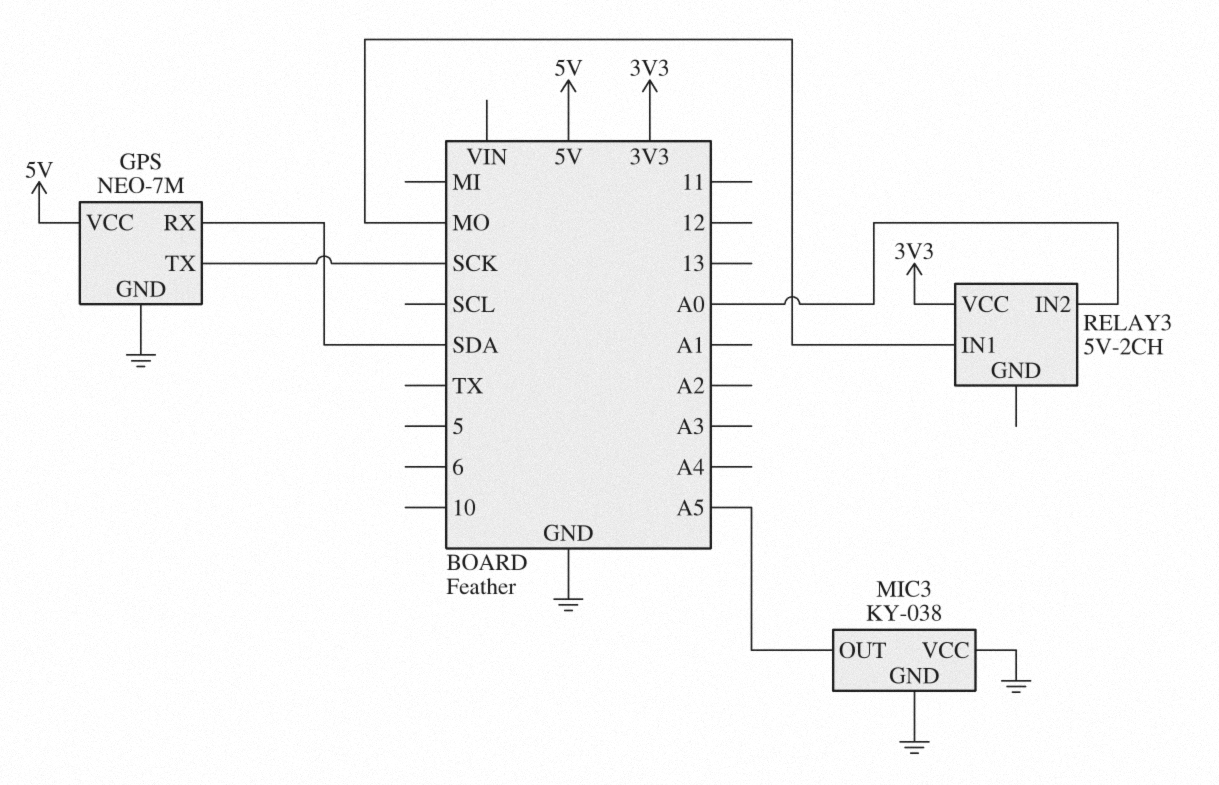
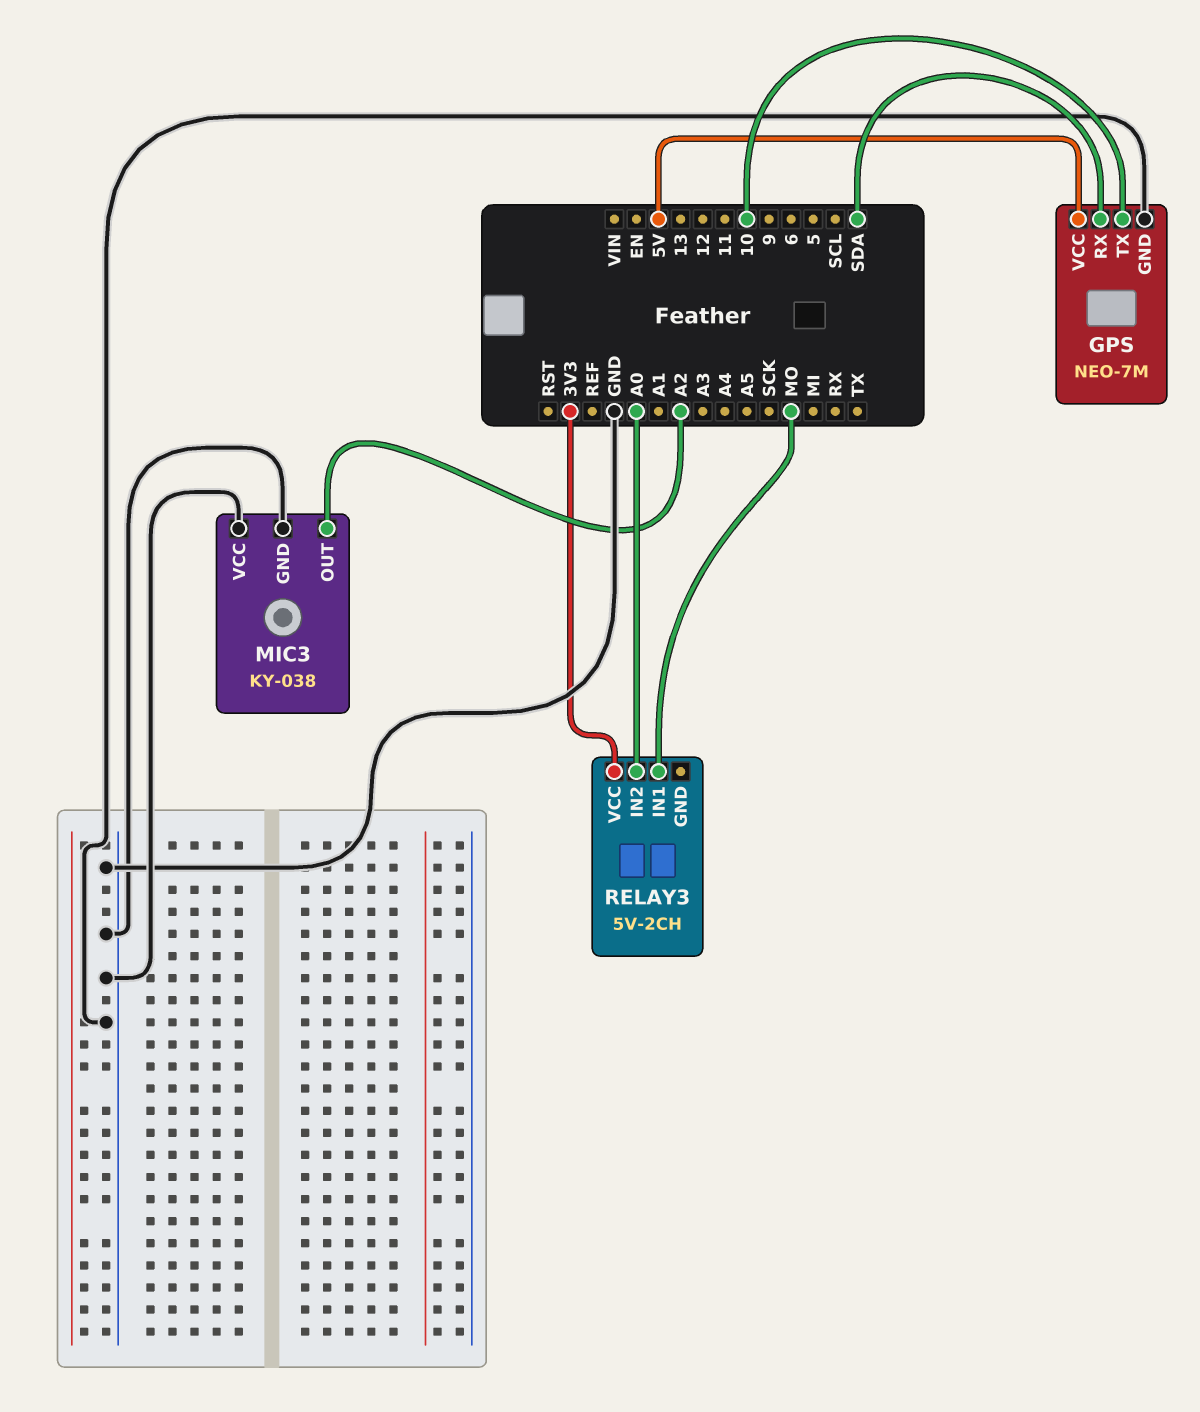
GPS pin TX: SCK -> 10
MIC3 pin OUT: A5 -> A2

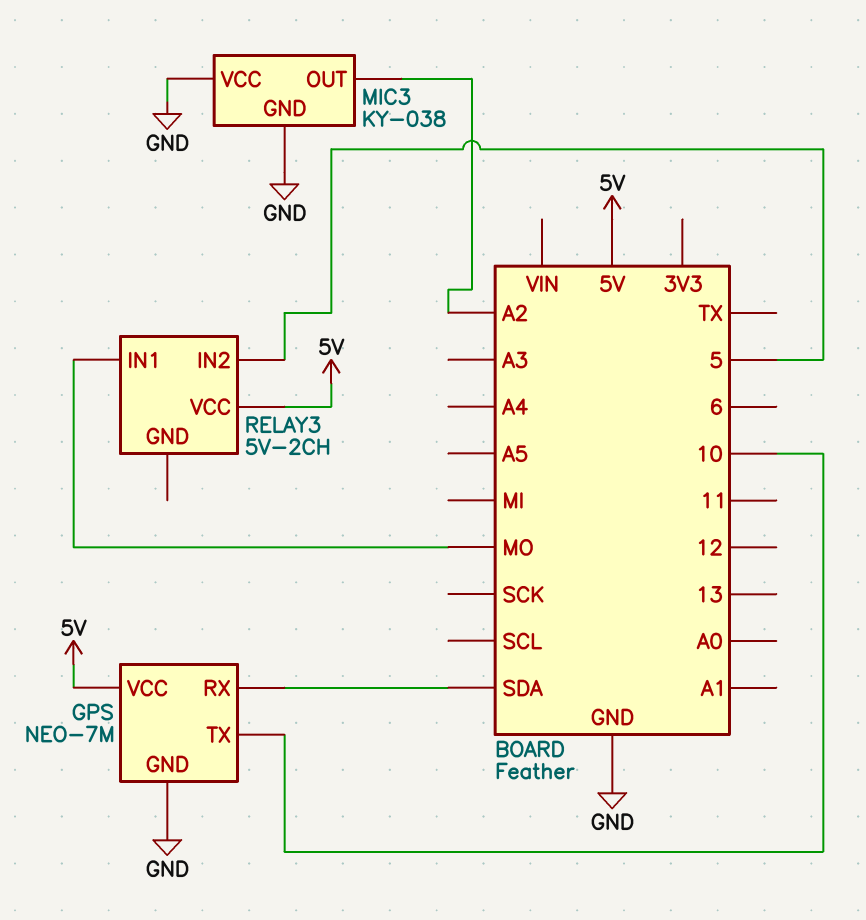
RELAY3 pin IN2: A0 -> 5
RELAY3 pin VCC: 3V3 -> 5V

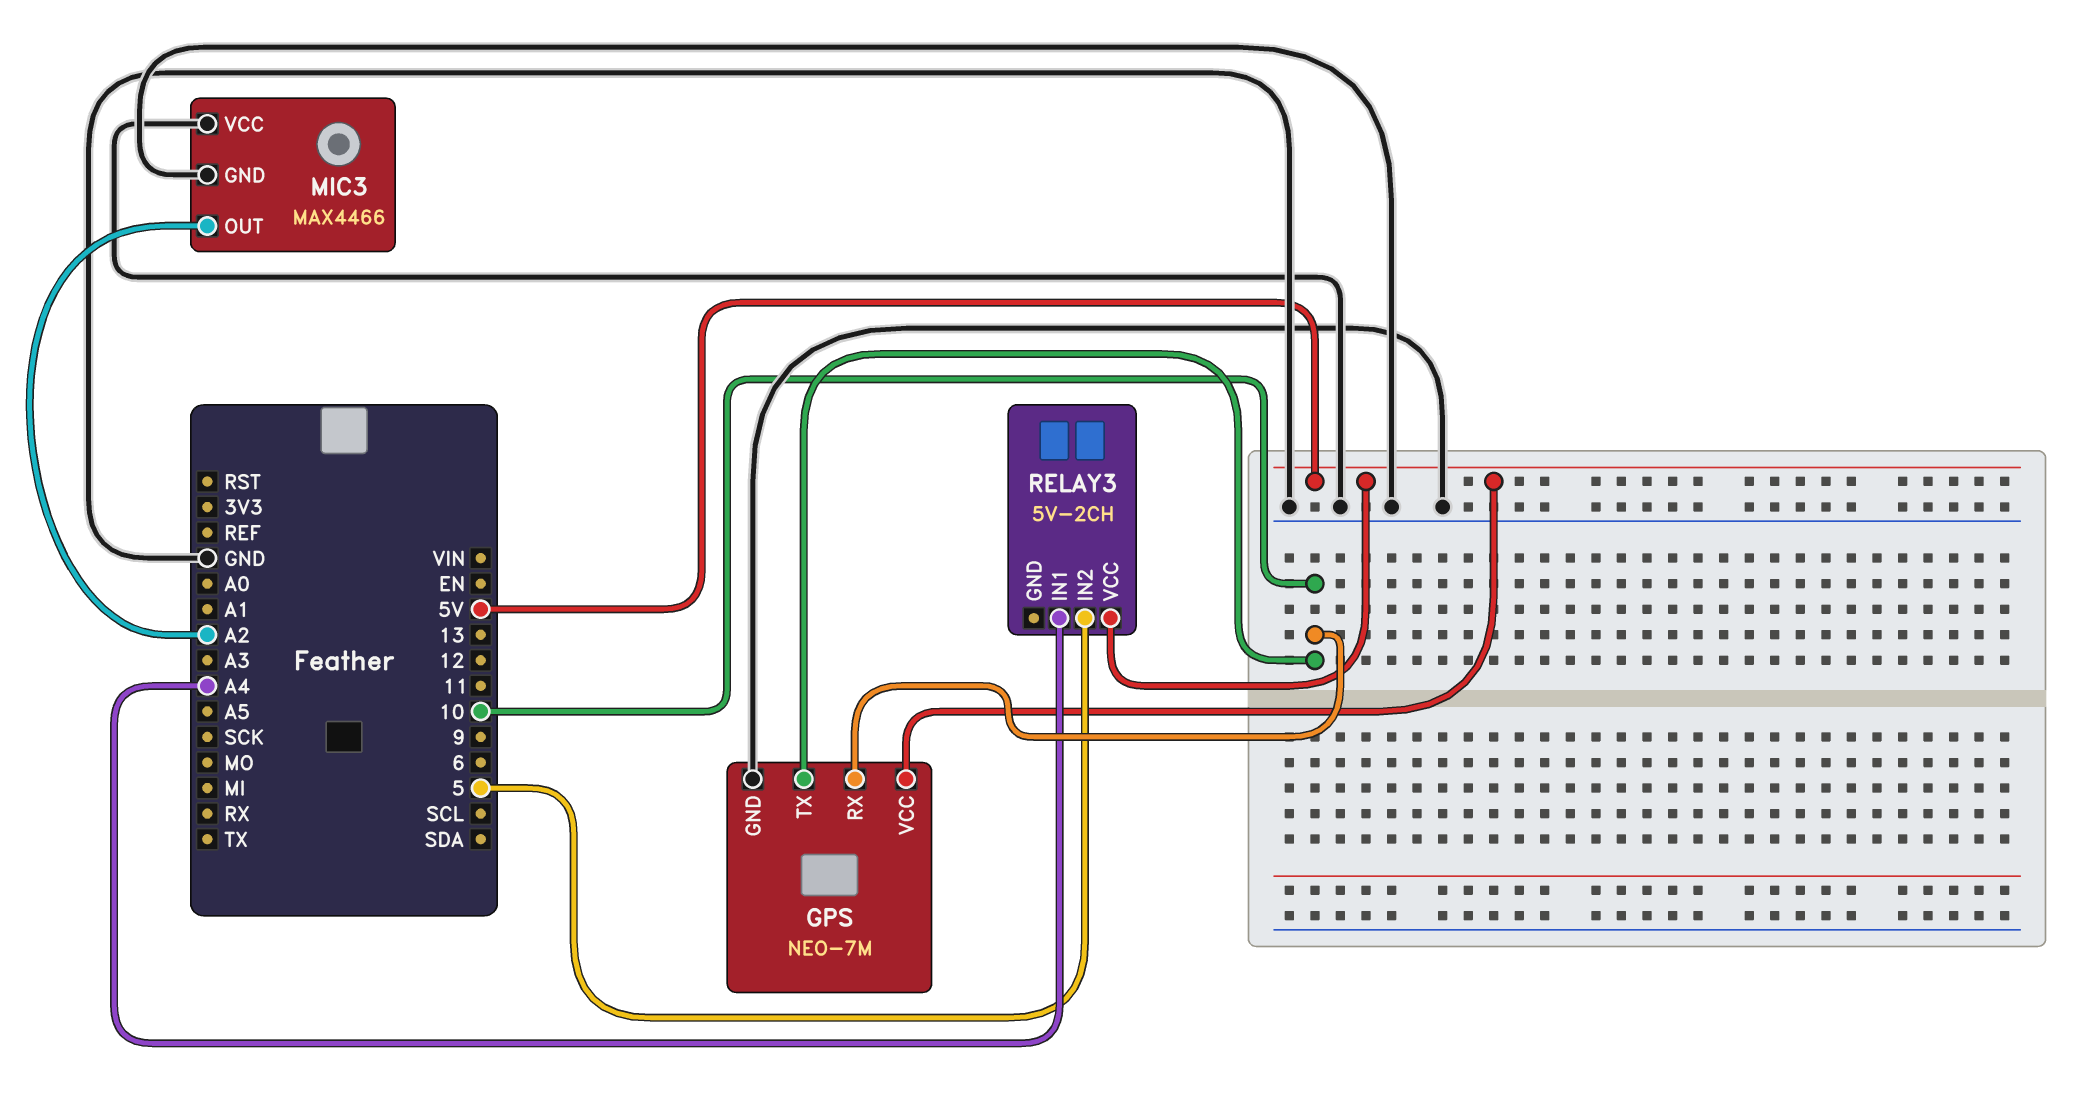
GPS pin RX: SDA -> 10
MIC3: KY-038 -> MAX4466
RELAY3 pin IN1: MO -> A4

